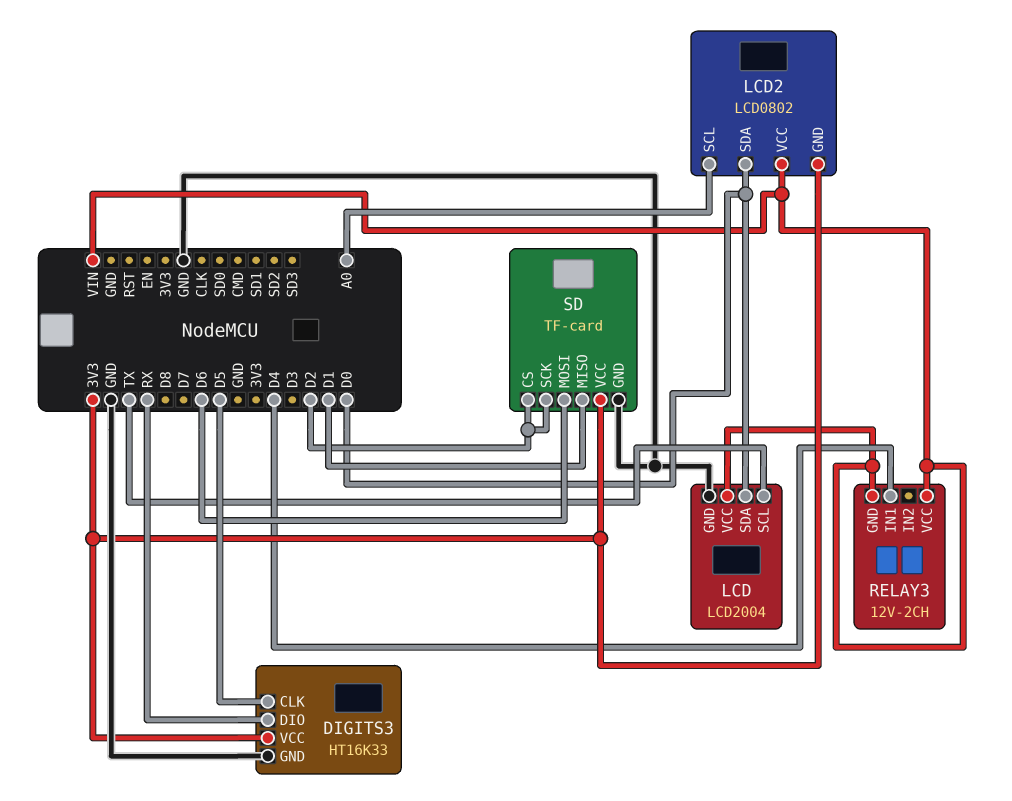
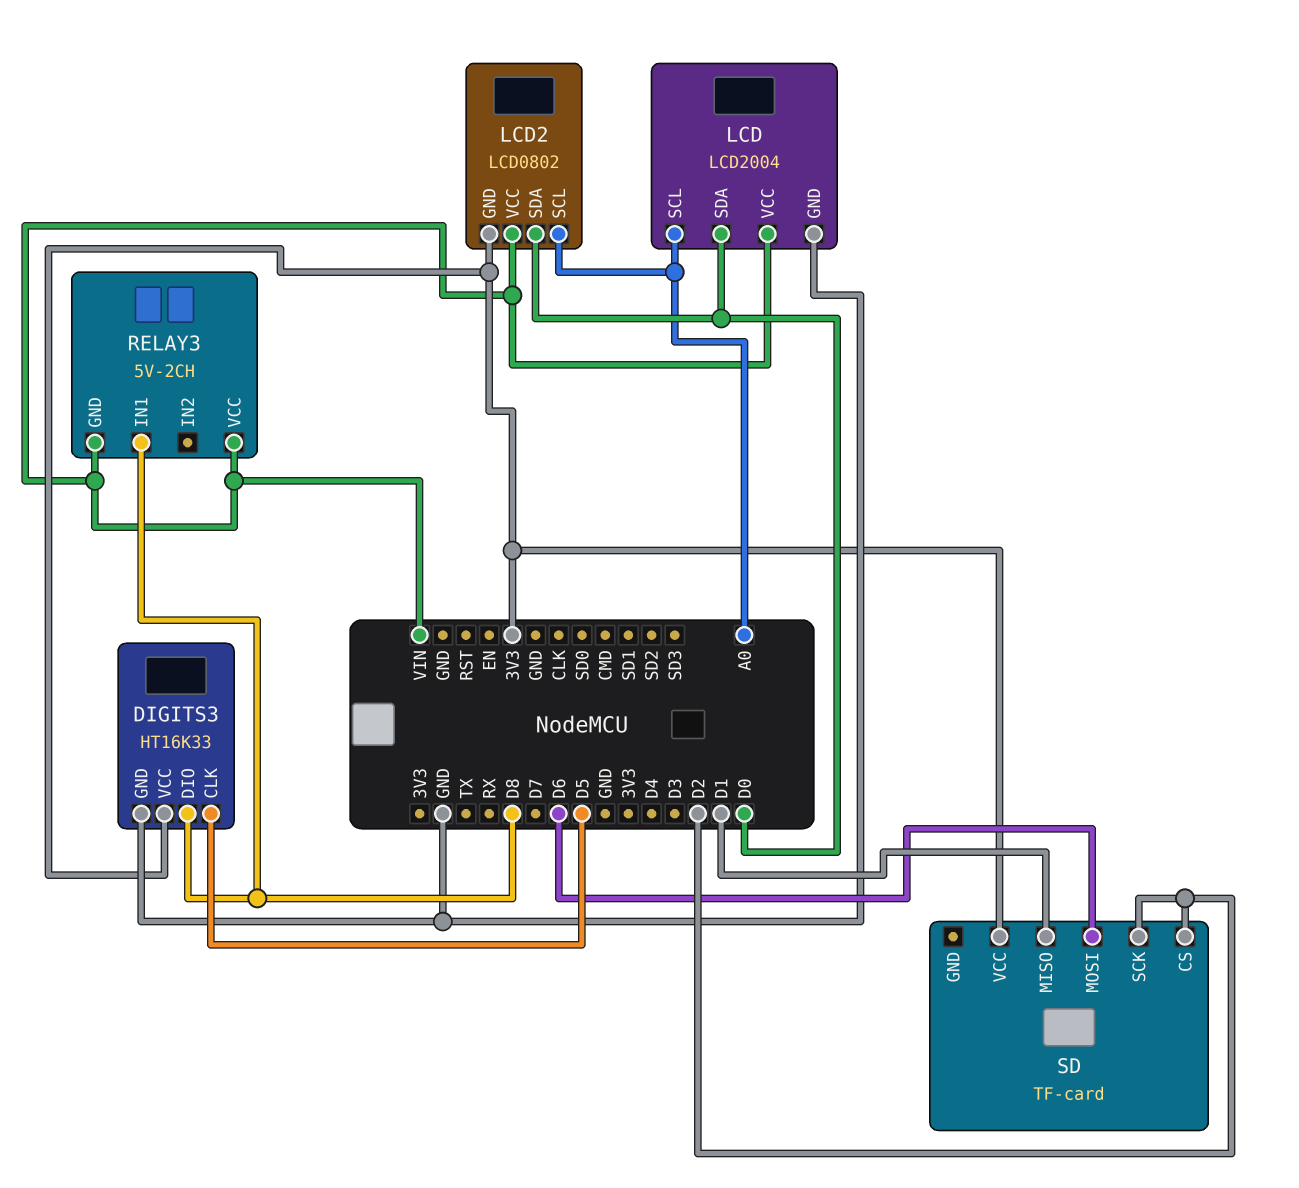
DIGITS3 pin DIO: RX -> D8
LCD pin SCL: TX -> A0
RELAY3: 12V-2CH -> 5V-2CH
RELAY3 pin IN1: D4 -> D8
SD pin GND: GND -> none

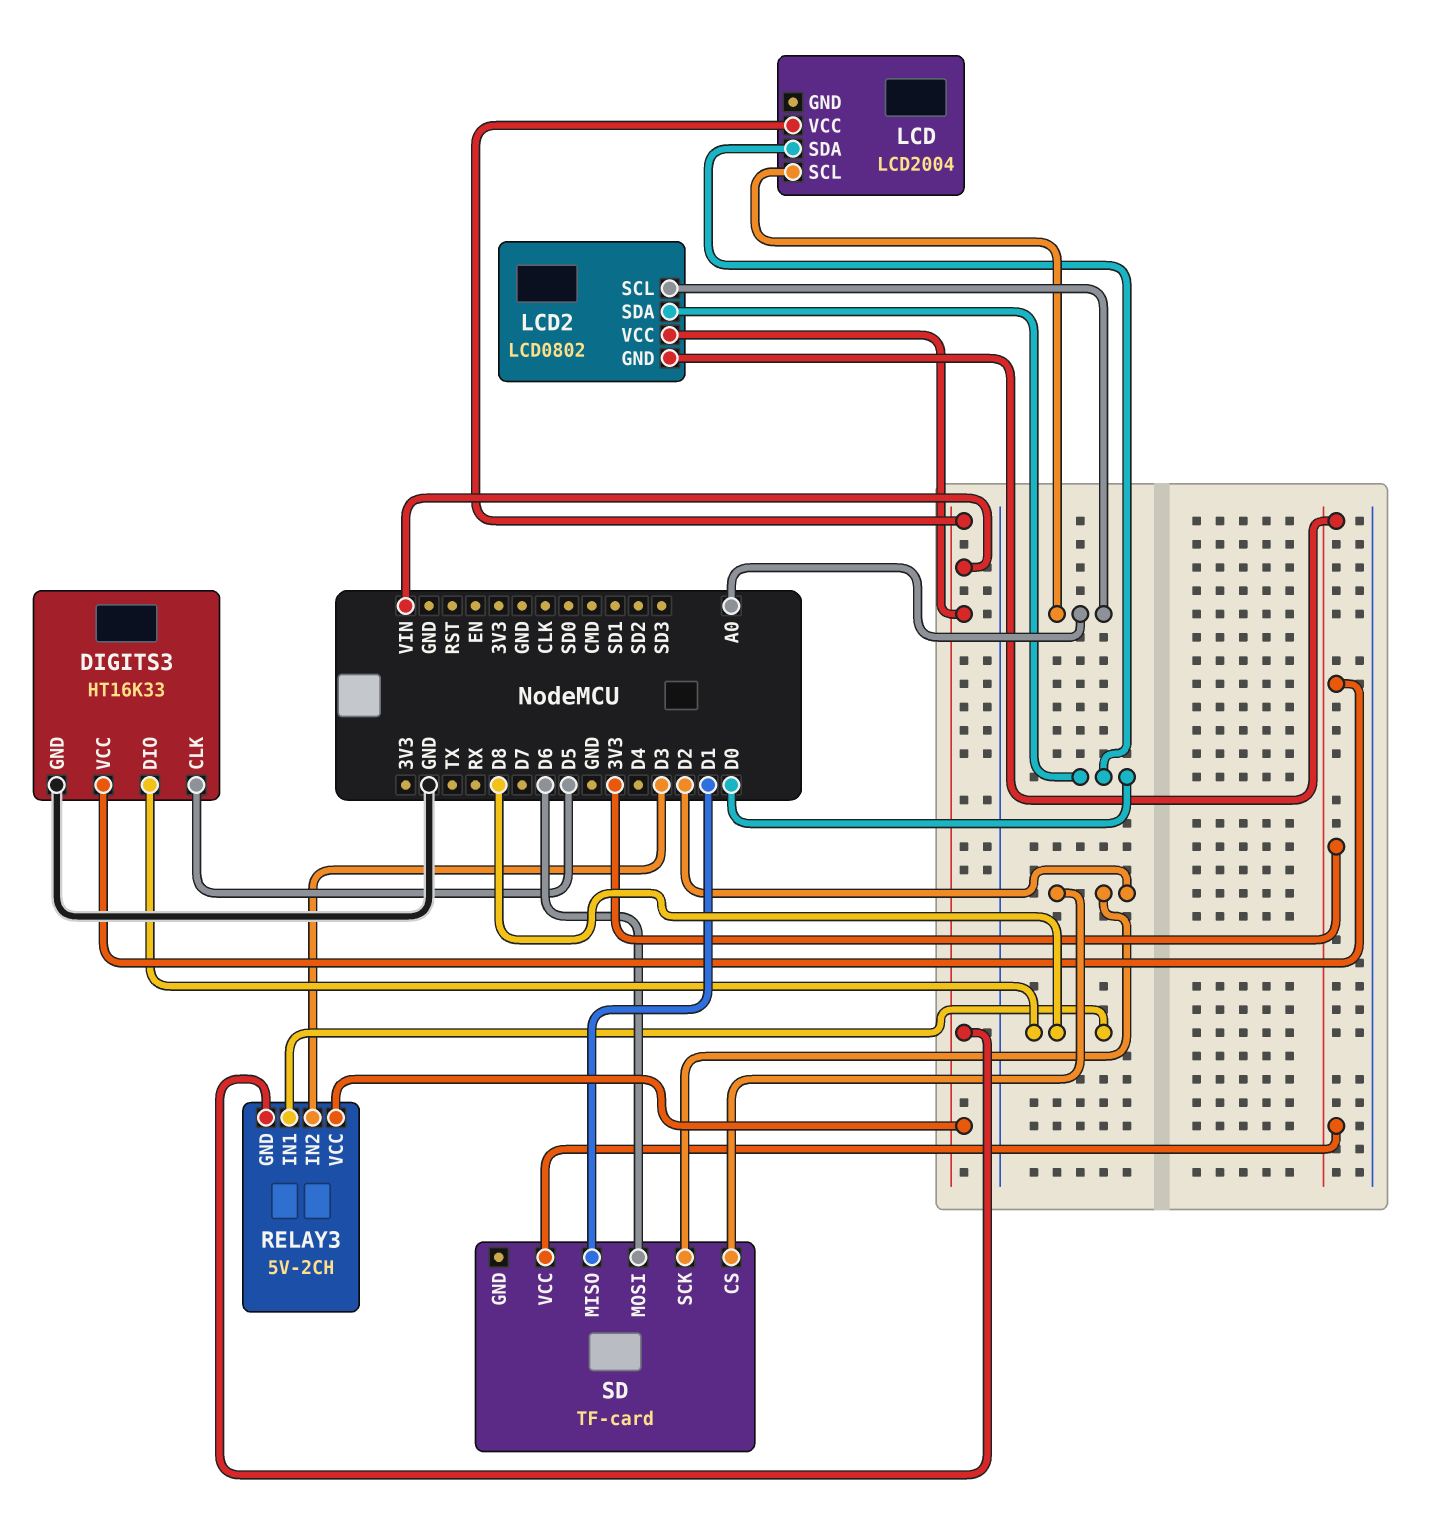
LCD pin GND: GND -> none
RELAY3 pin IN2: none -> D3

